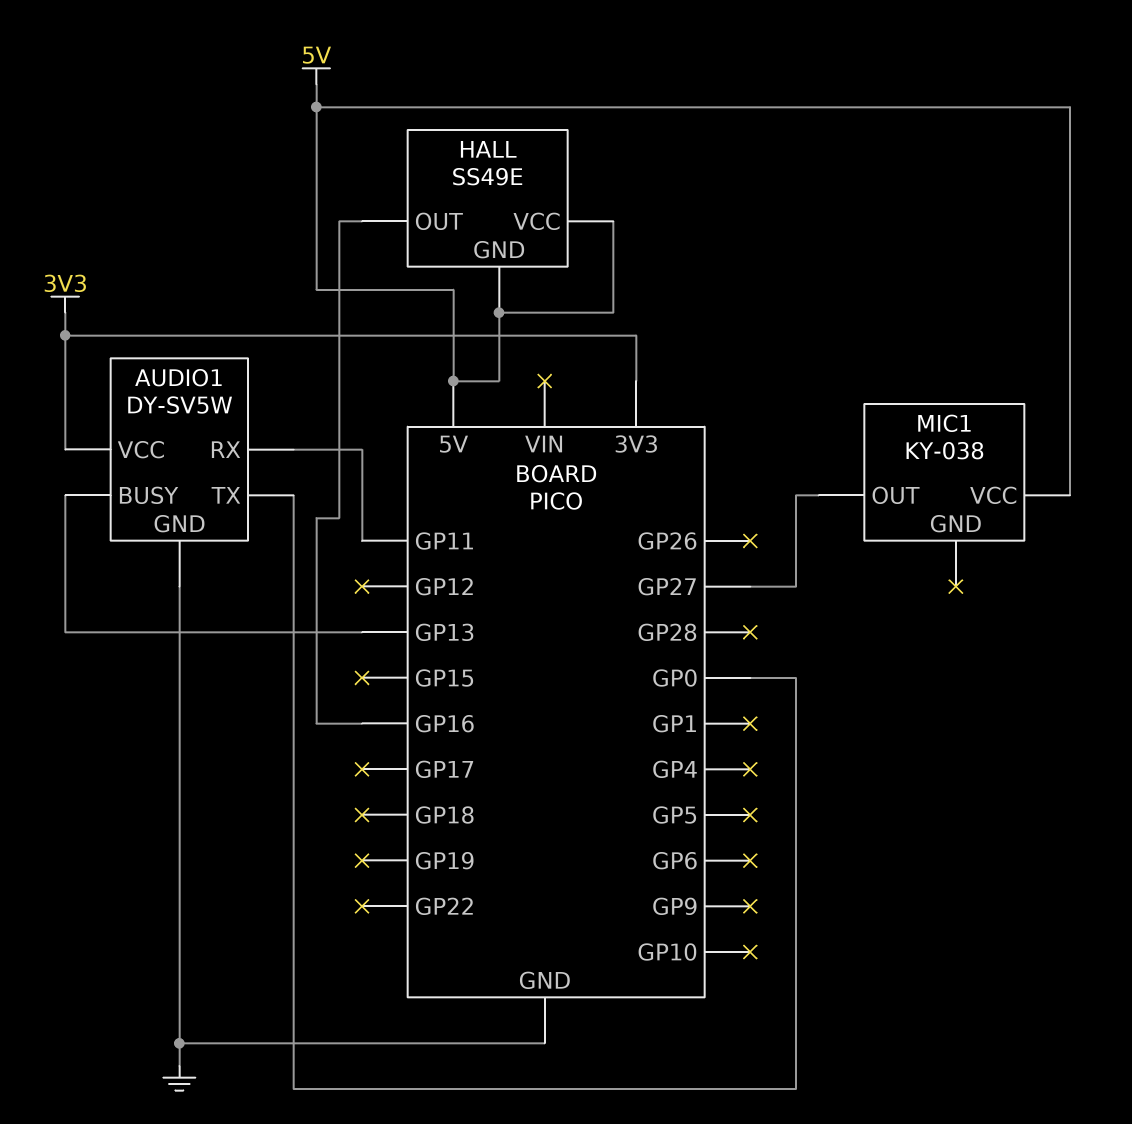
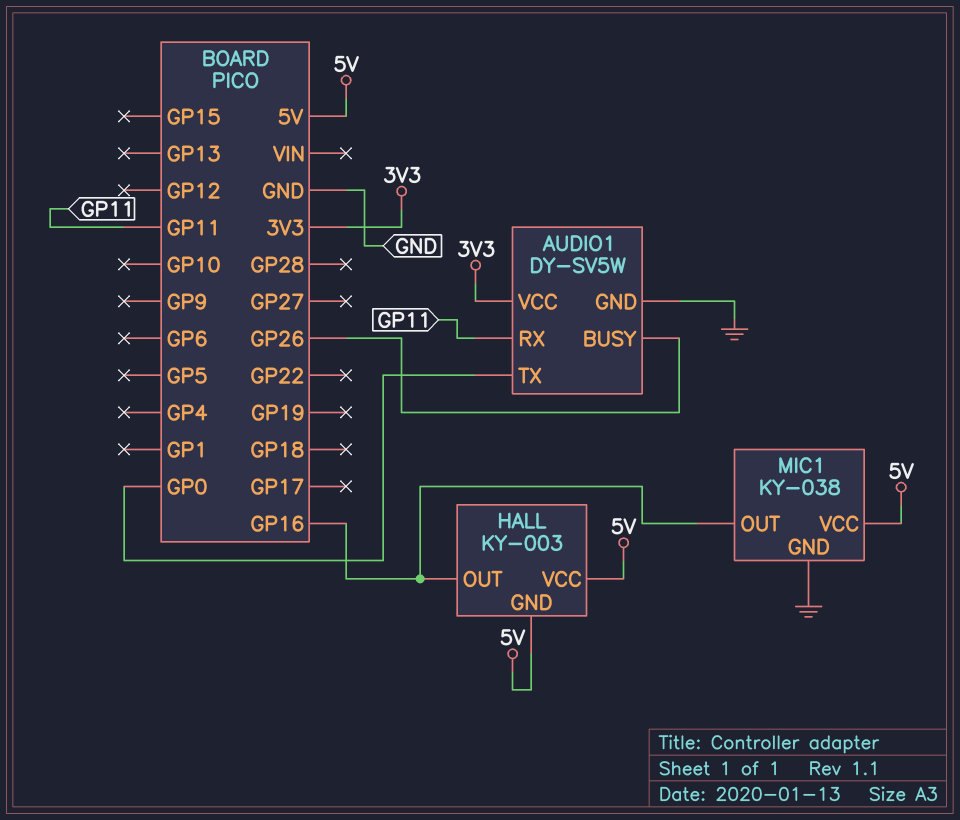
AUDIO1 pin BUSY: GP13 -> GP26
HALL: SS49E -> KY-003
MIC1 pin GND: none -> GND
MIC1 pin OUT: GP27 -> GP16

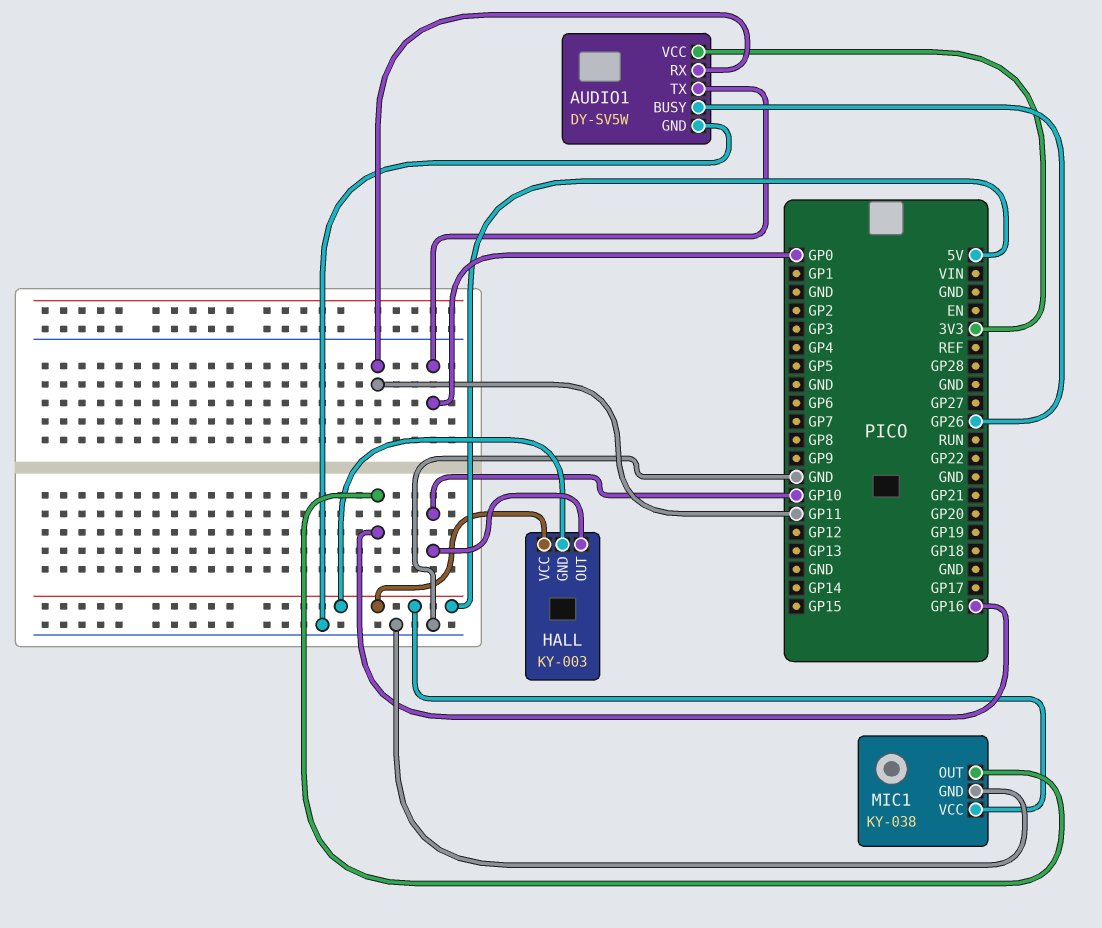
HALL pin OUT: GP16 -> GP10

